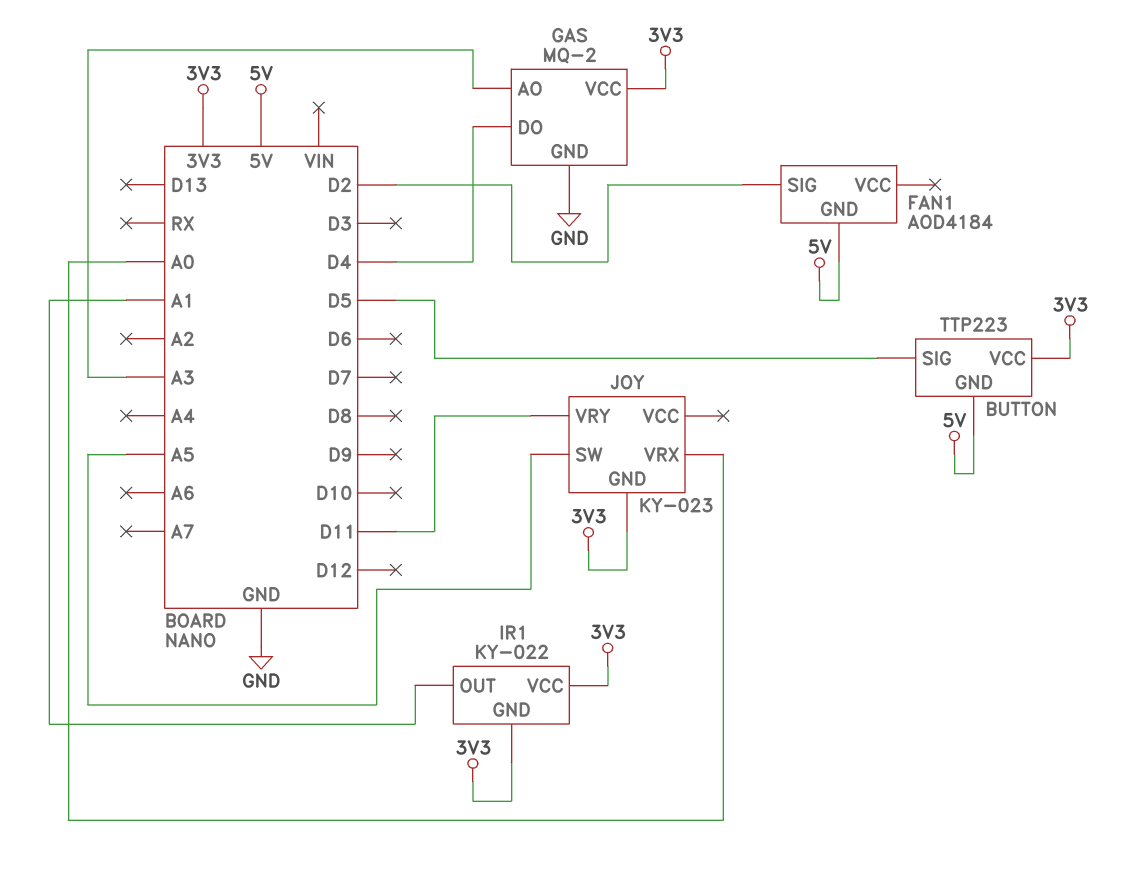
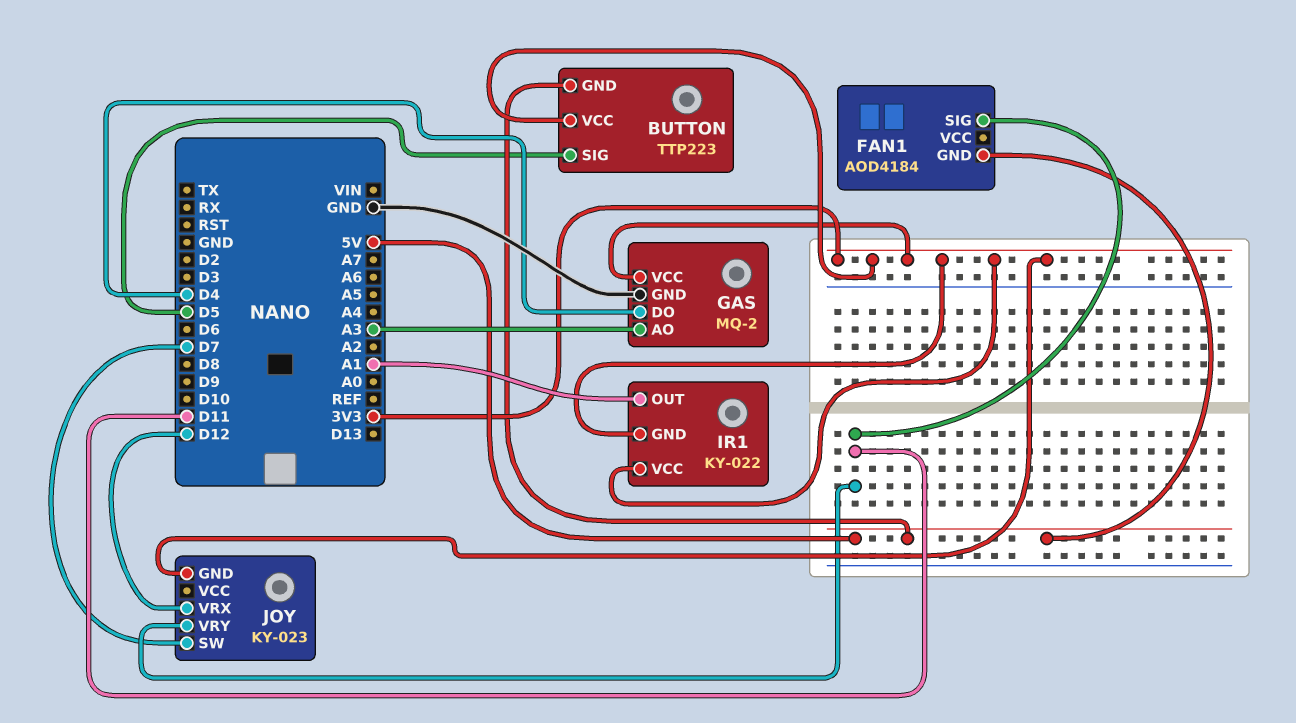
FAN1 pin SIG: D2 -> D11
JOY pin SW: A5 -> D7
JOY pin VRX: A0 -> D12

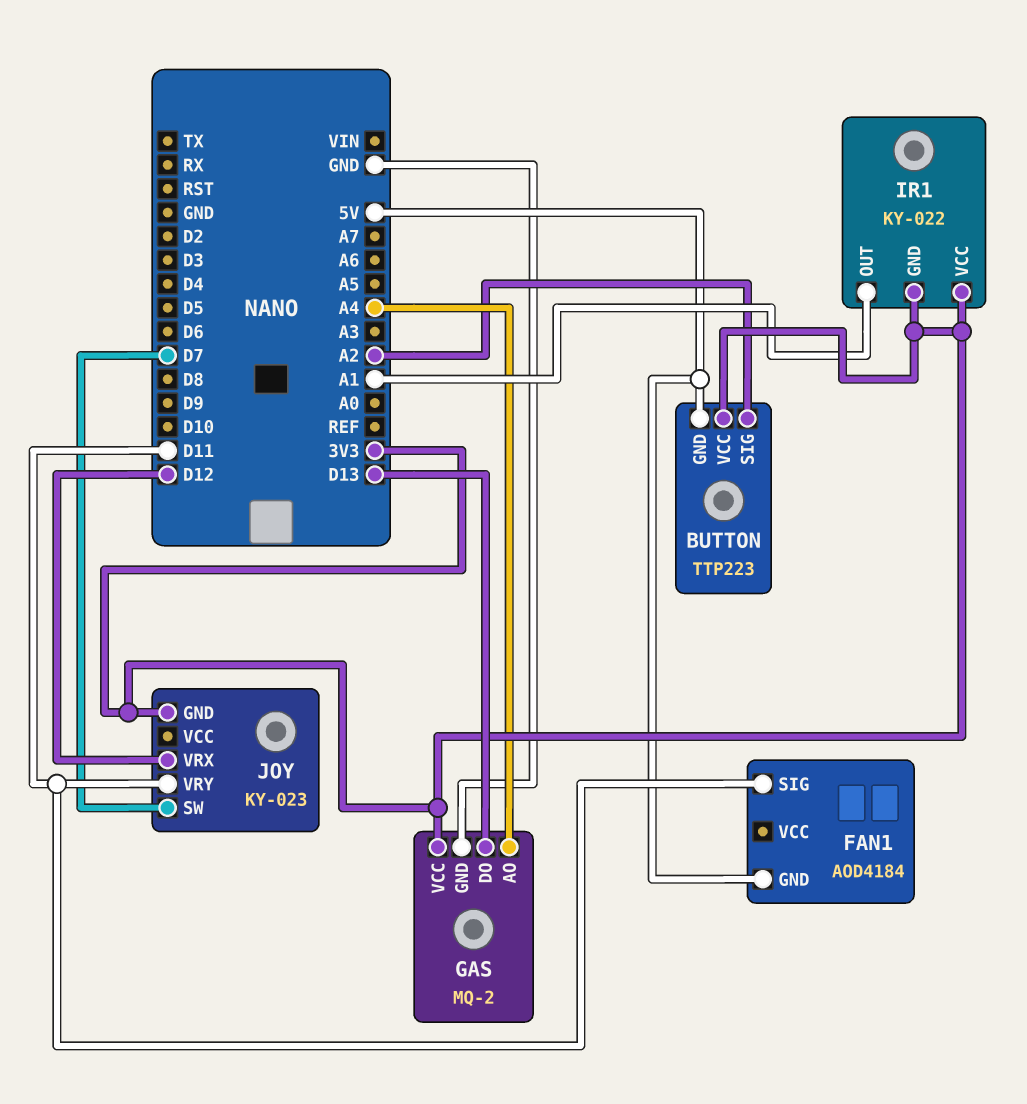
BUTTON pin SIG: D5 -> A2
GAS pin AO: A3 -> A4
GAS pin DO: D4 -> D13

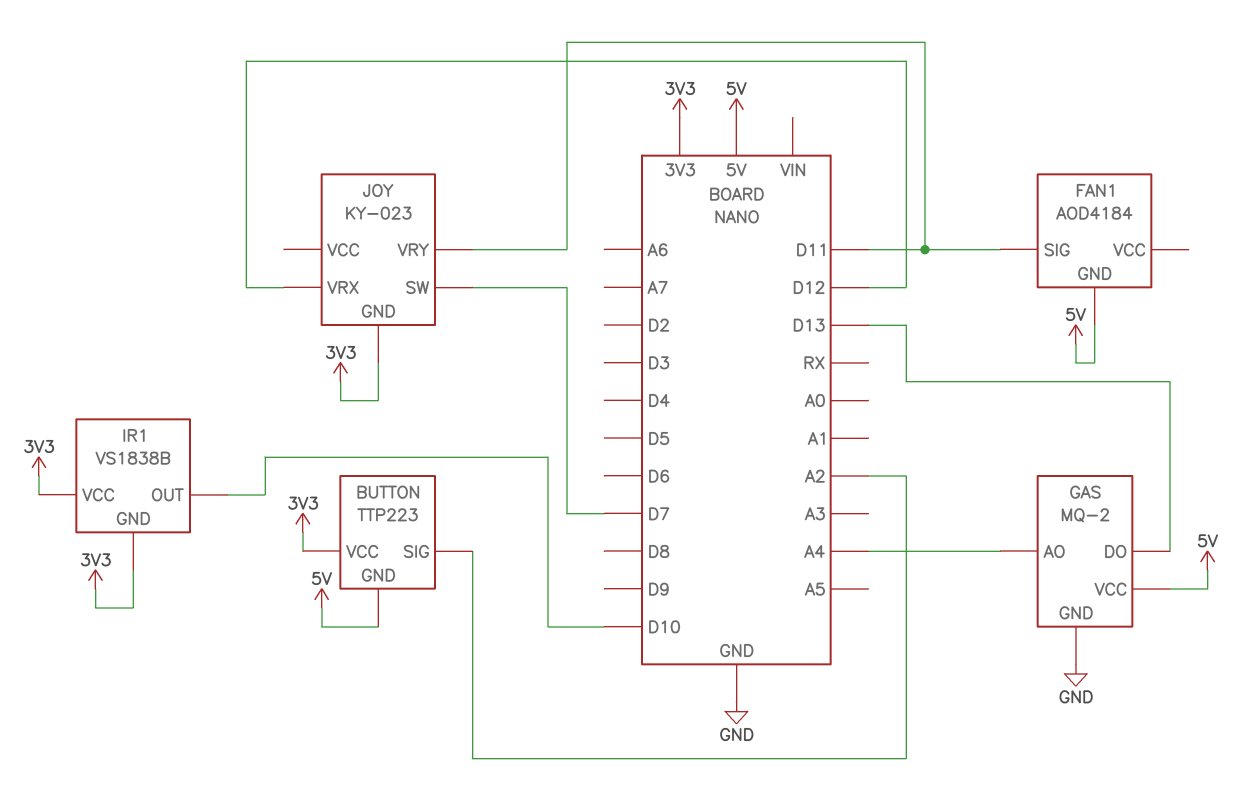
GAS pin VCC: 3V3 -> 5V
IR1: KY-022 -> VS1838B
IR1 pin OUT: A1 -> D10

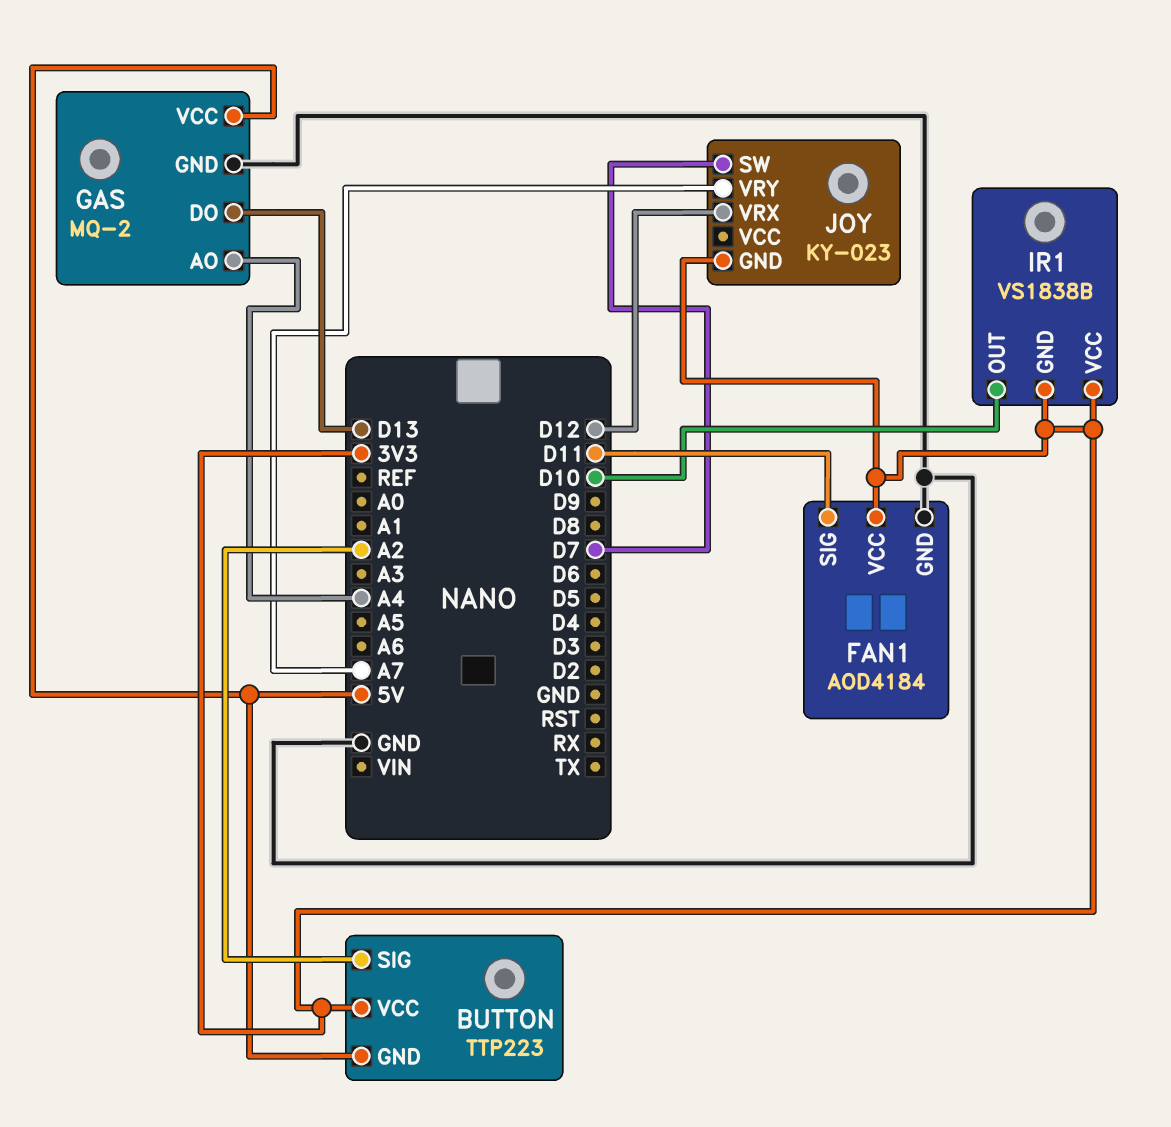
FAN1 pin GND: 5V -> GND
FAN1 pin VCC: none -> 3V3
JOY pin VRY: D11 -> A7

